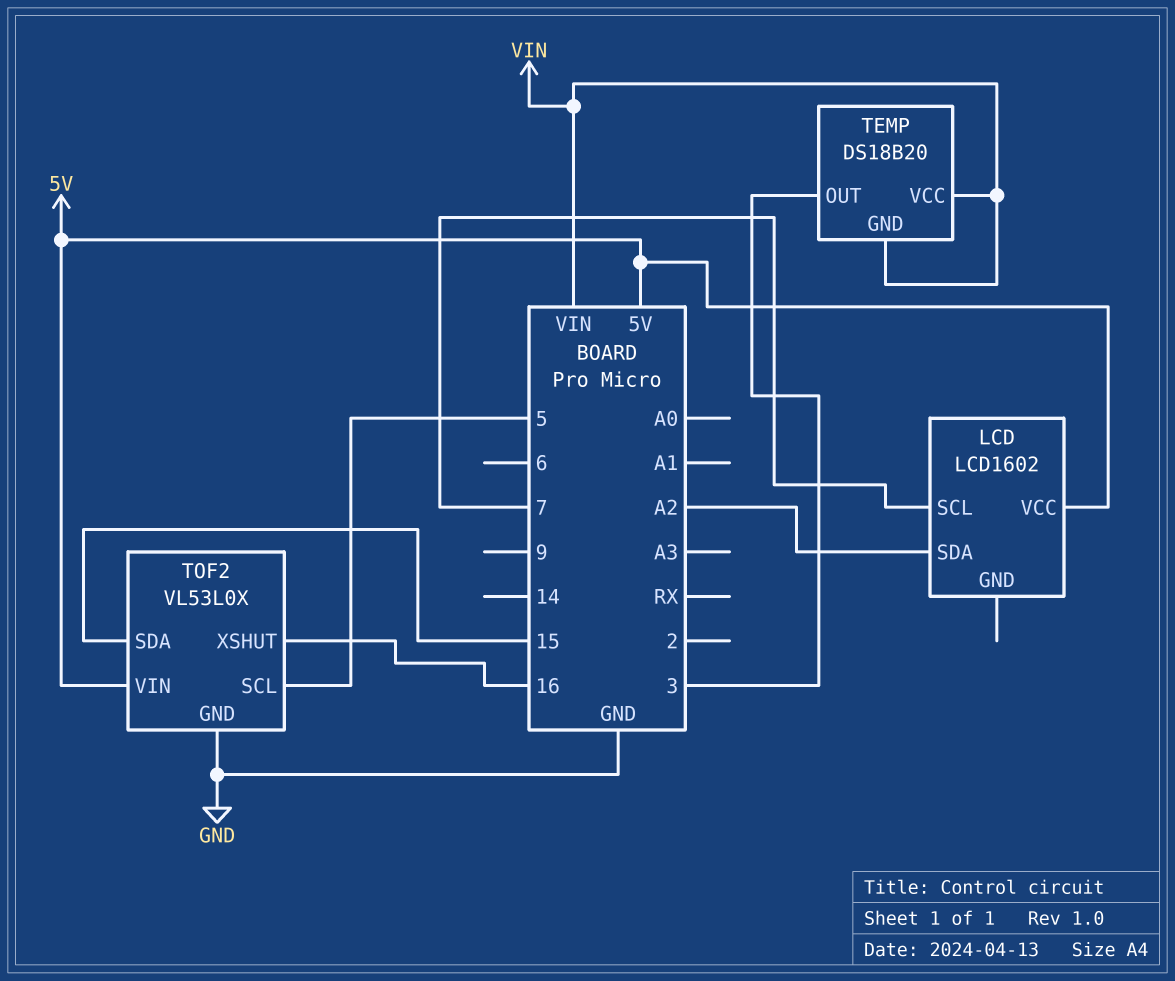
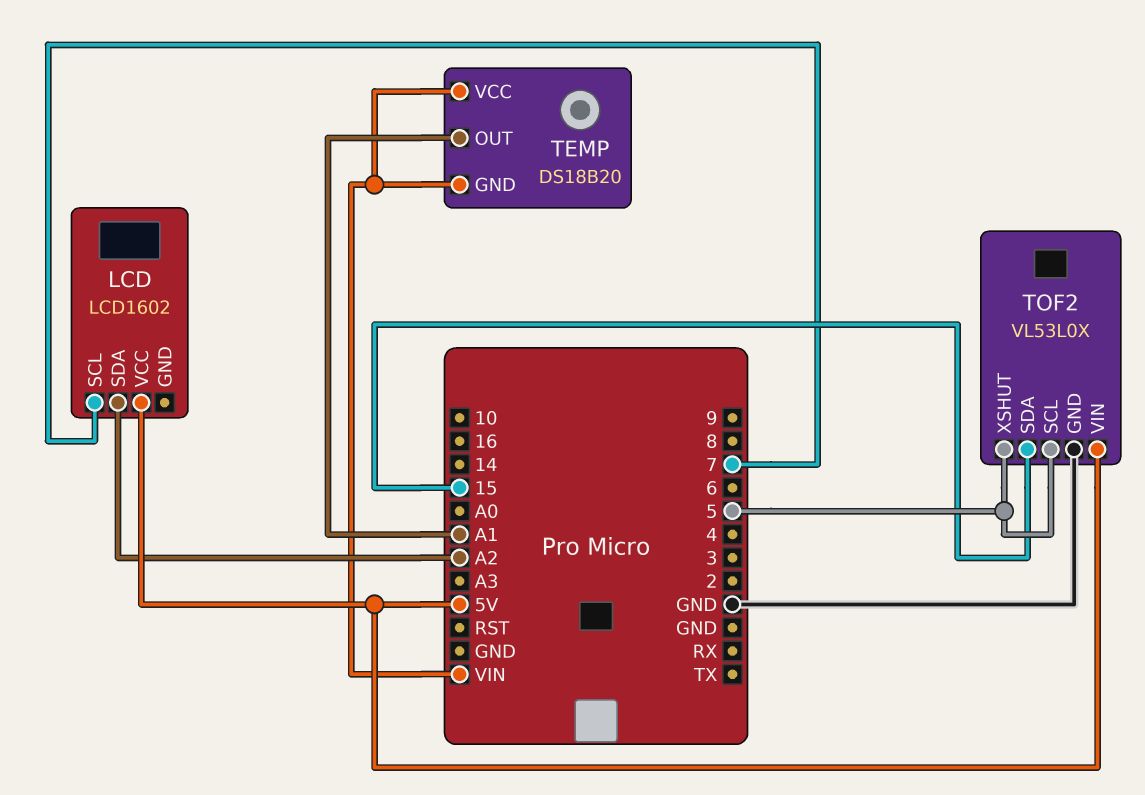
TEMP pin OUT: 3 -> A1
TOF2 pin XSHUT: 16 -> 5

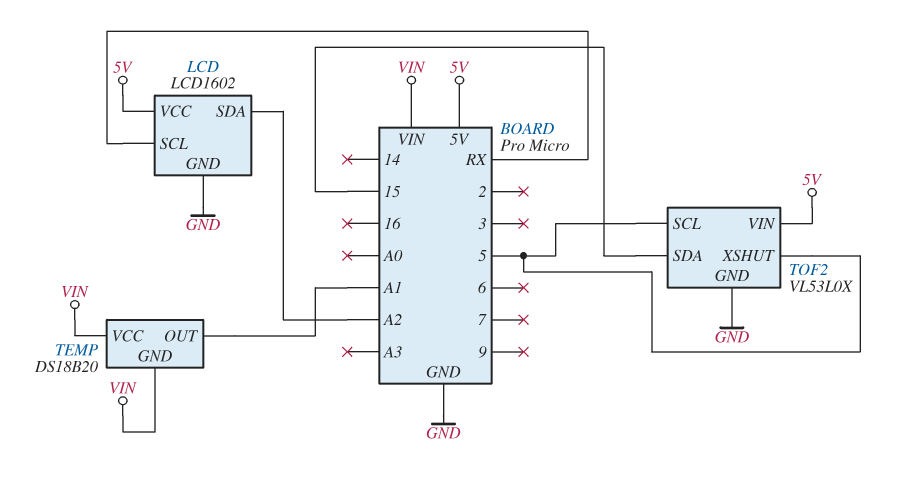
LCD pin GND: none -> GND
LCD pin SCL: 7 -> RX

